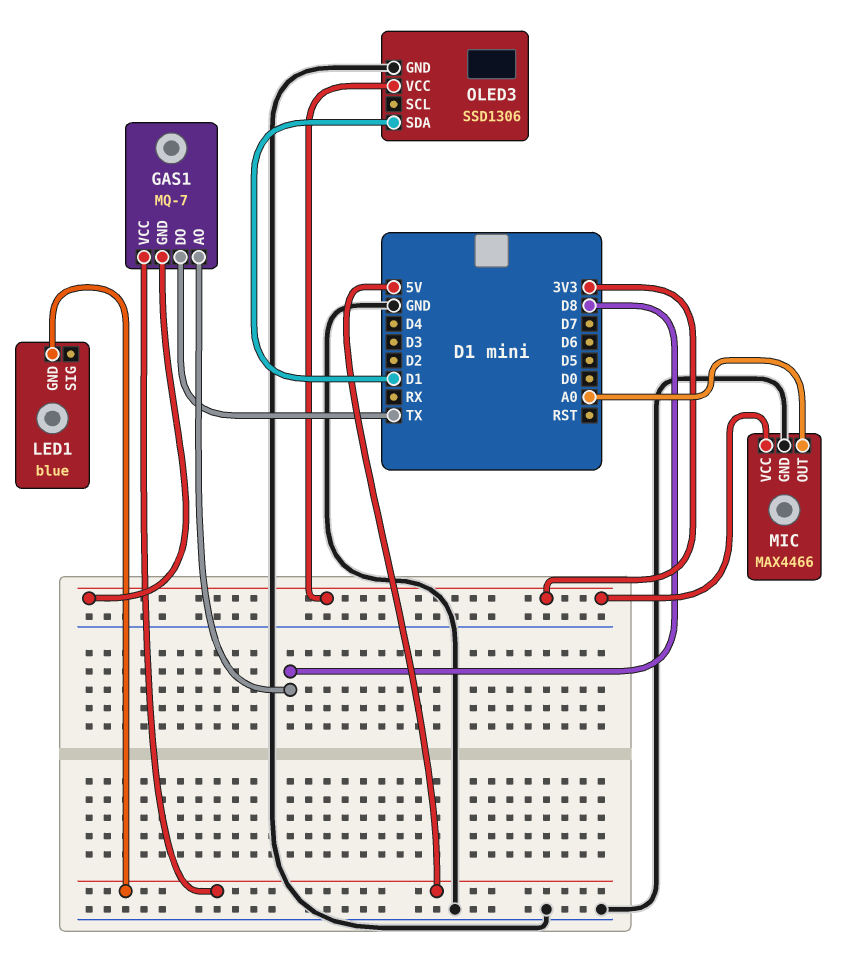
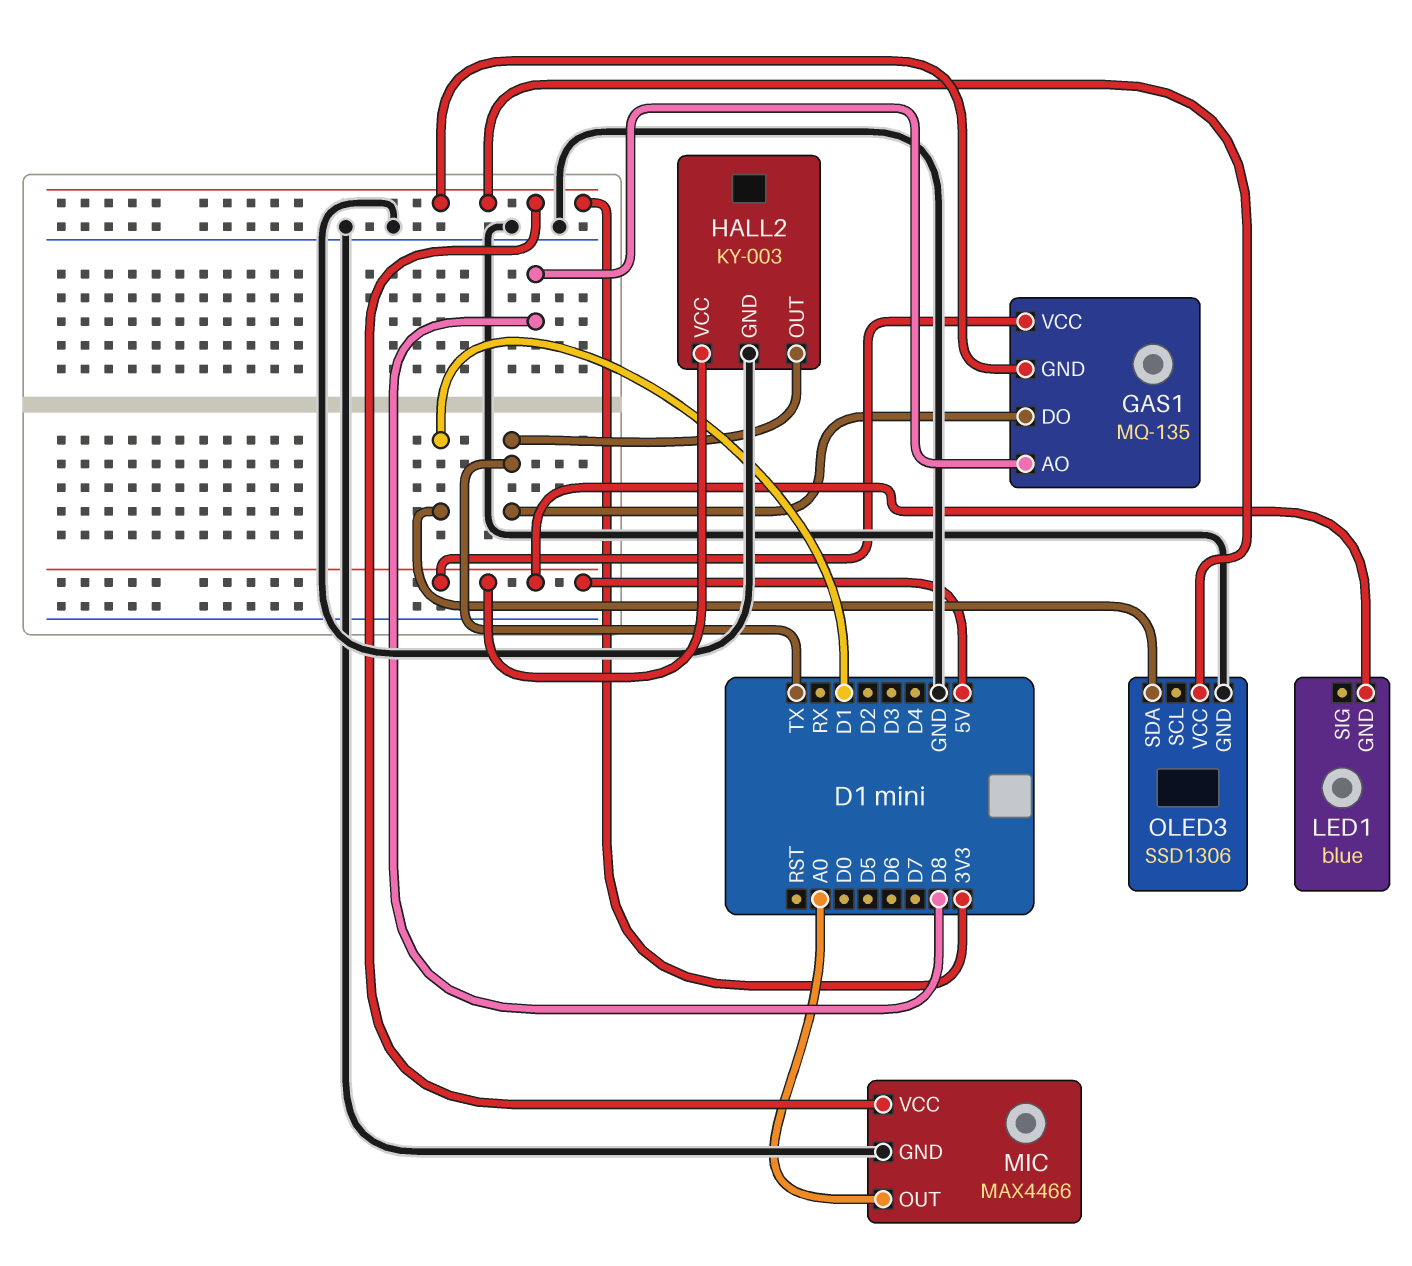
GAS1: MQ-7 -> MQ-135
HALL2: none -> KY-003
HALL2 pin GND: none -> GND
HALL2 pin OUT: none -> TX
HALL2 pin VCC: none -> 5V

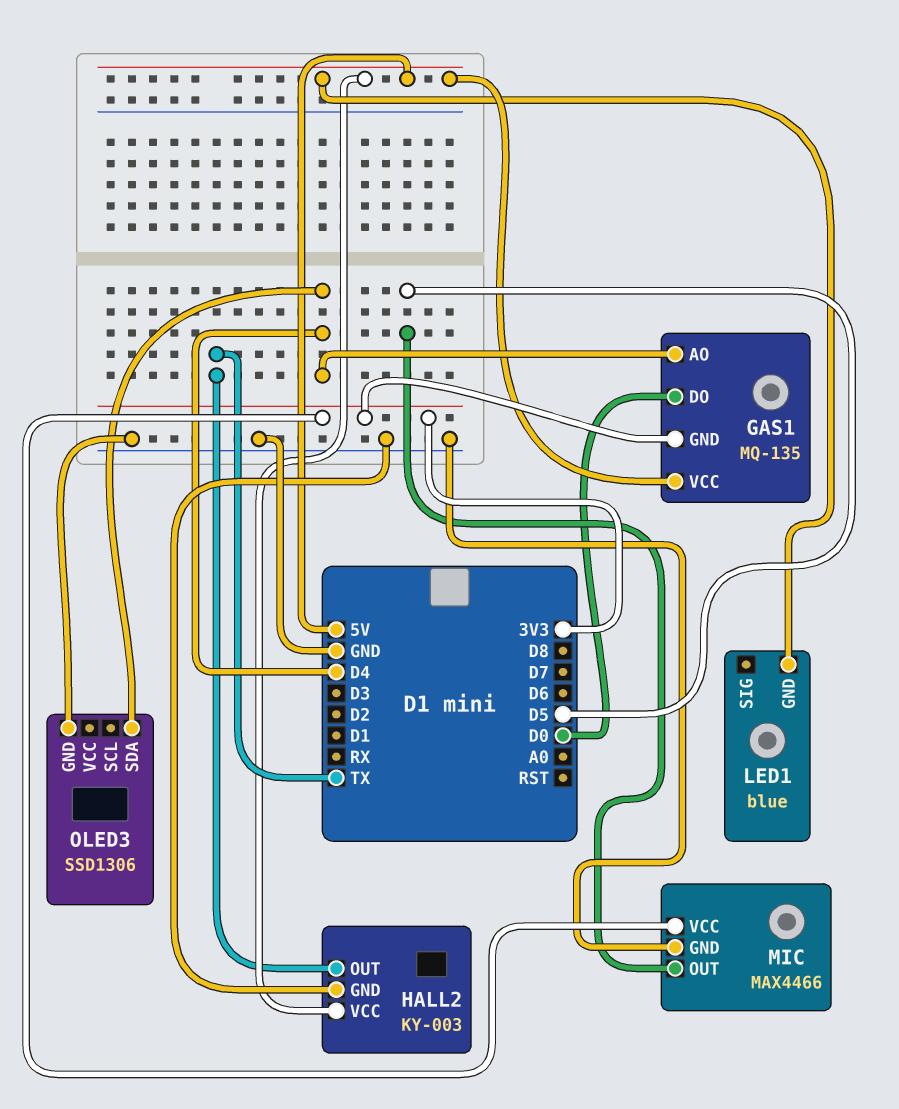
GAS1 pin AO: D8 -> D4
GAS1 pin DO: TX -> D0
MIC pin OUT: A0 -> D5
OLED3 pin SDA: D1 -> D4
OLED3 pin VCC: 3V3 -> none

